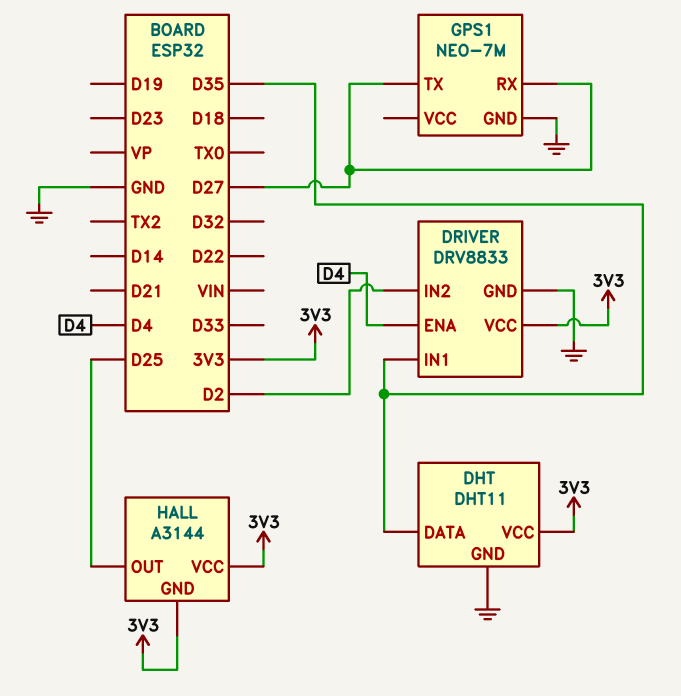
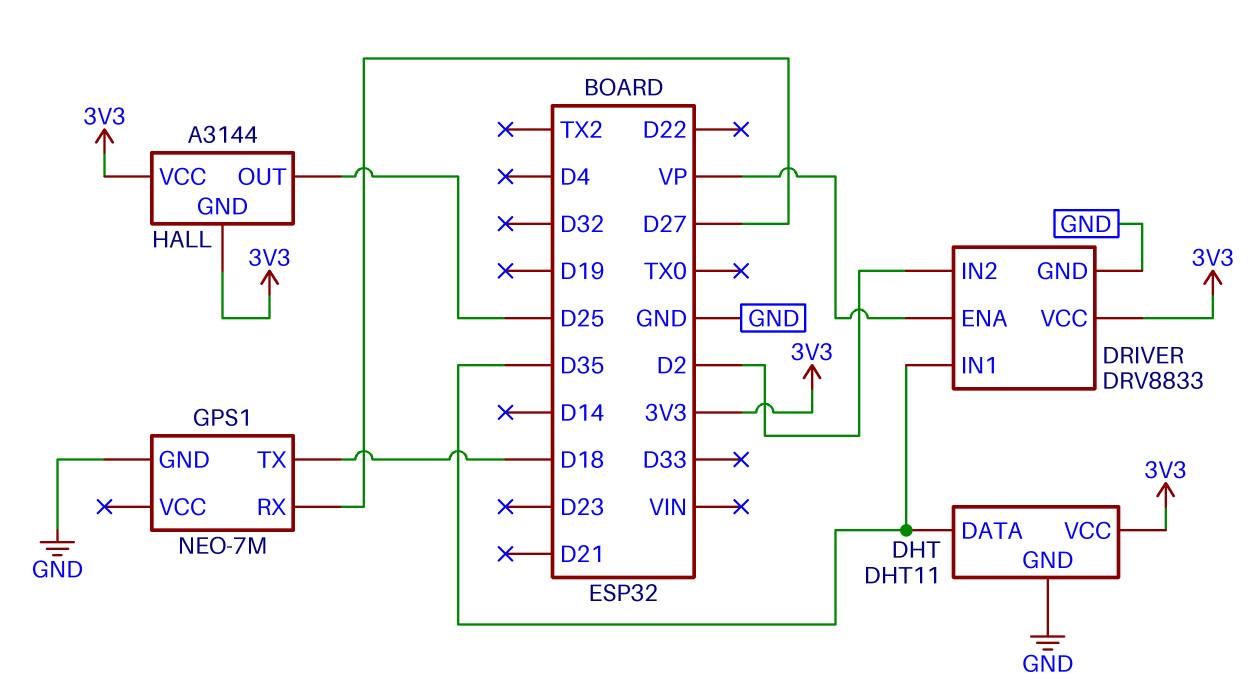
DRIVER pin ENA: D4 -> VP
GPS1 pin TX: D27 -> D18

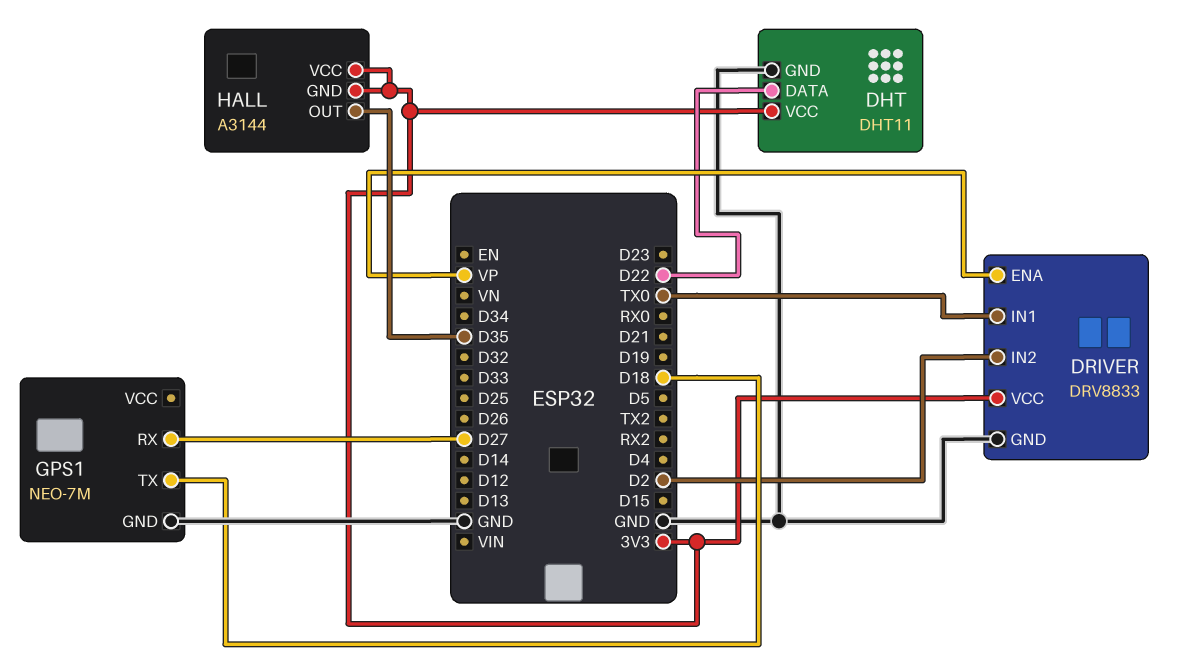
DHT pin DATA: D35 -> D22
DRIVER pin IN1: D35 -> TX0
HALL pin OUT: D25 -> D35

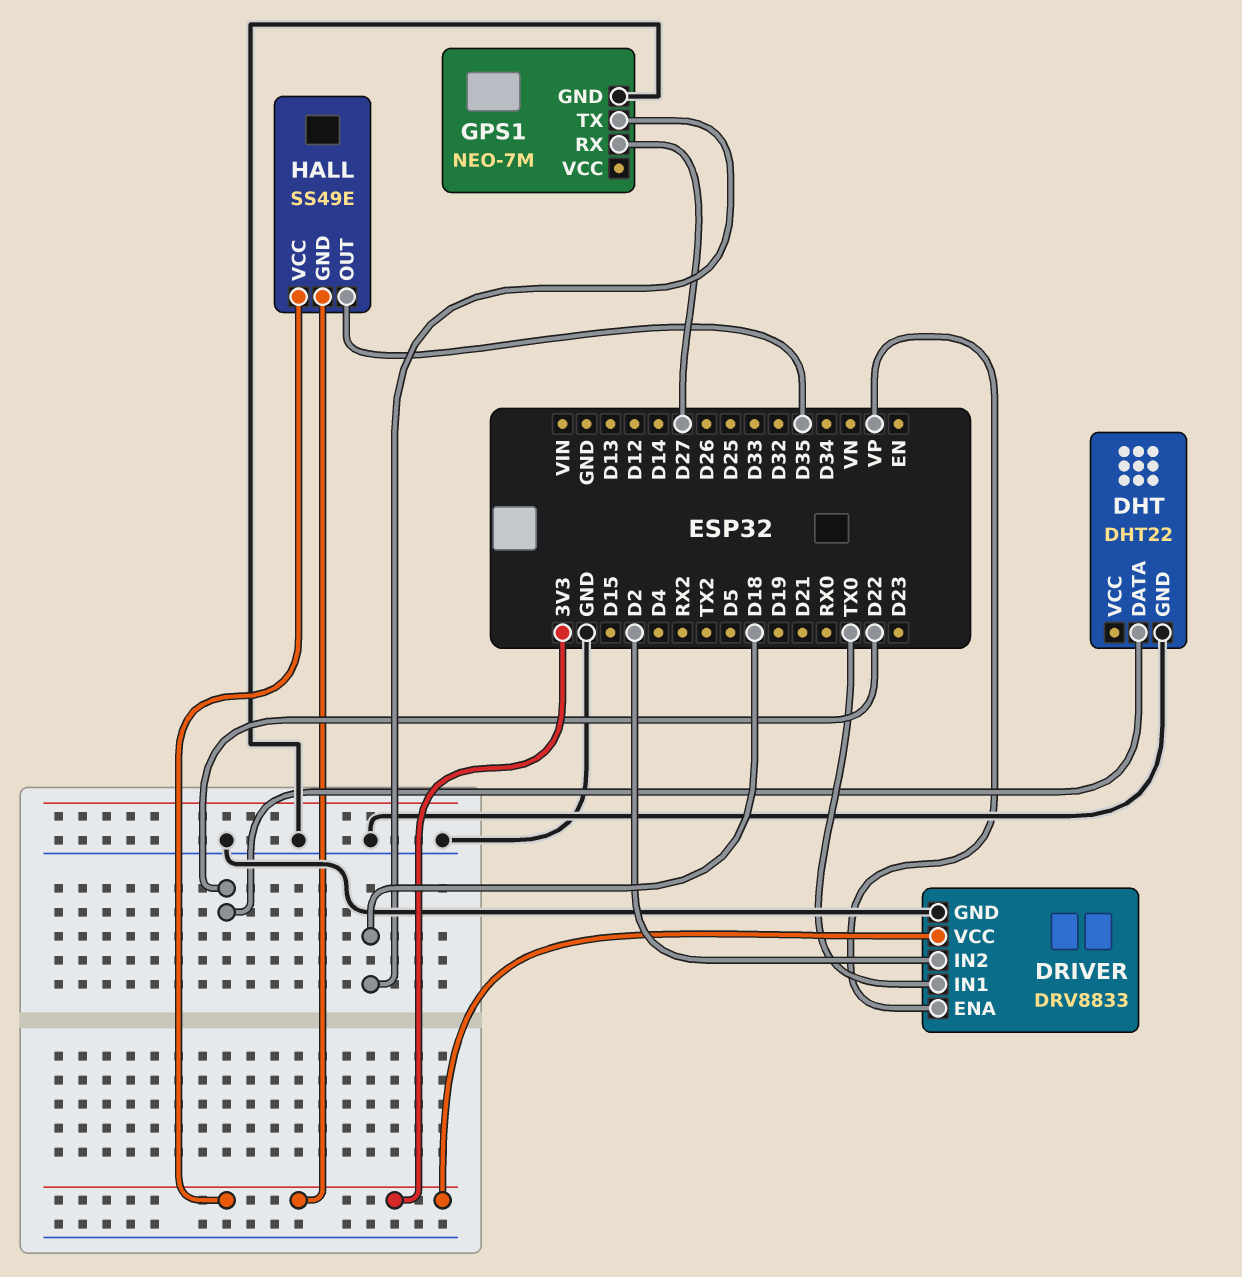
DHT: DHT11 -> DHT22
DHT pin VCC: 3V3 -> none
HALL: A3144 -> SS49E

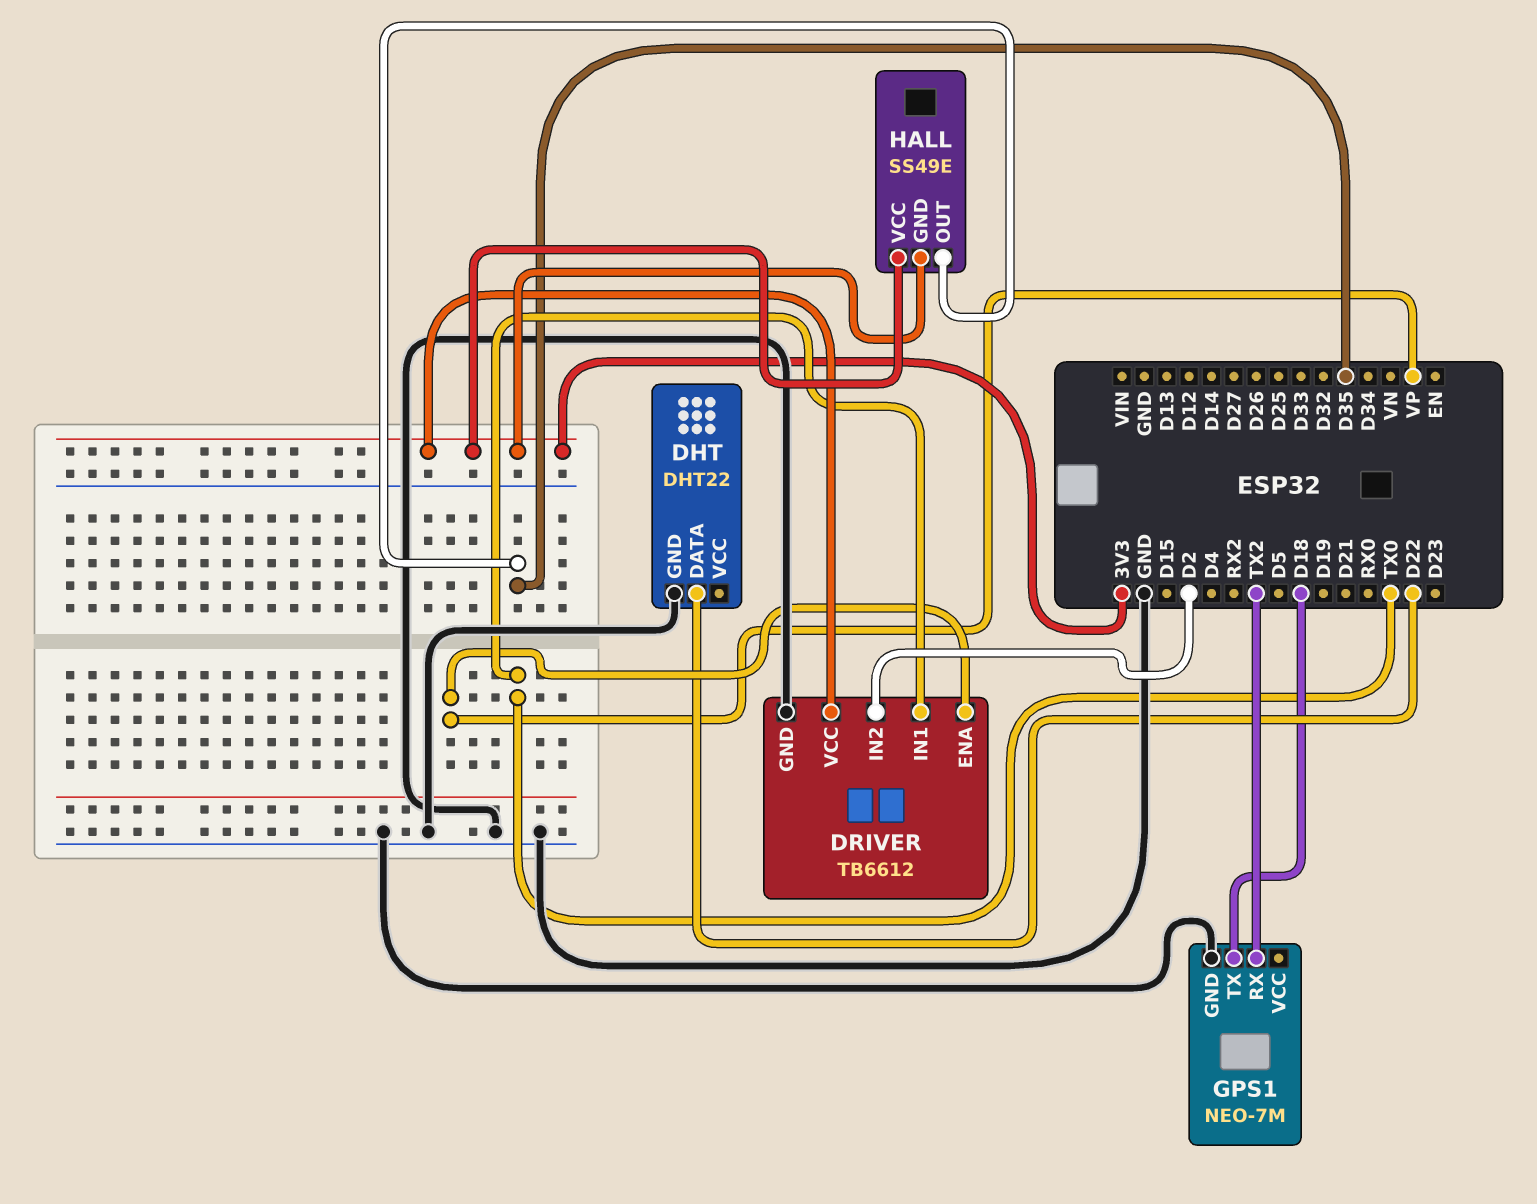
DRIVER: DRV8833 -> TB6612
GPS1 pin RX: D27 -> TX2

